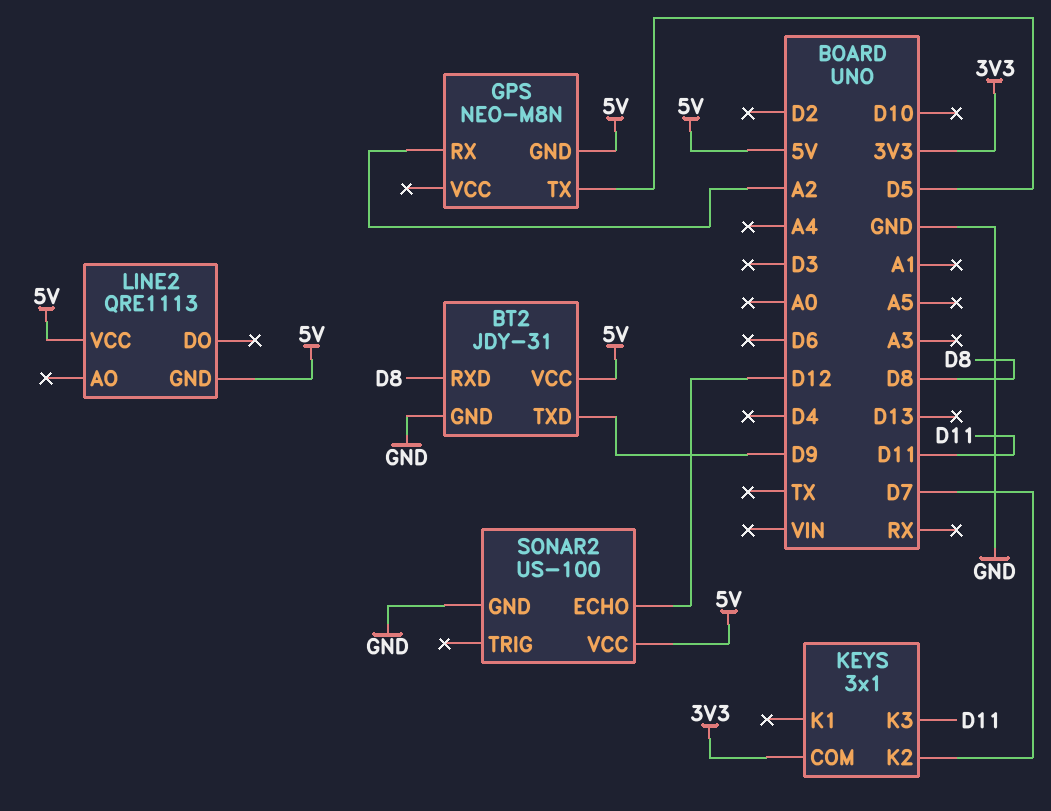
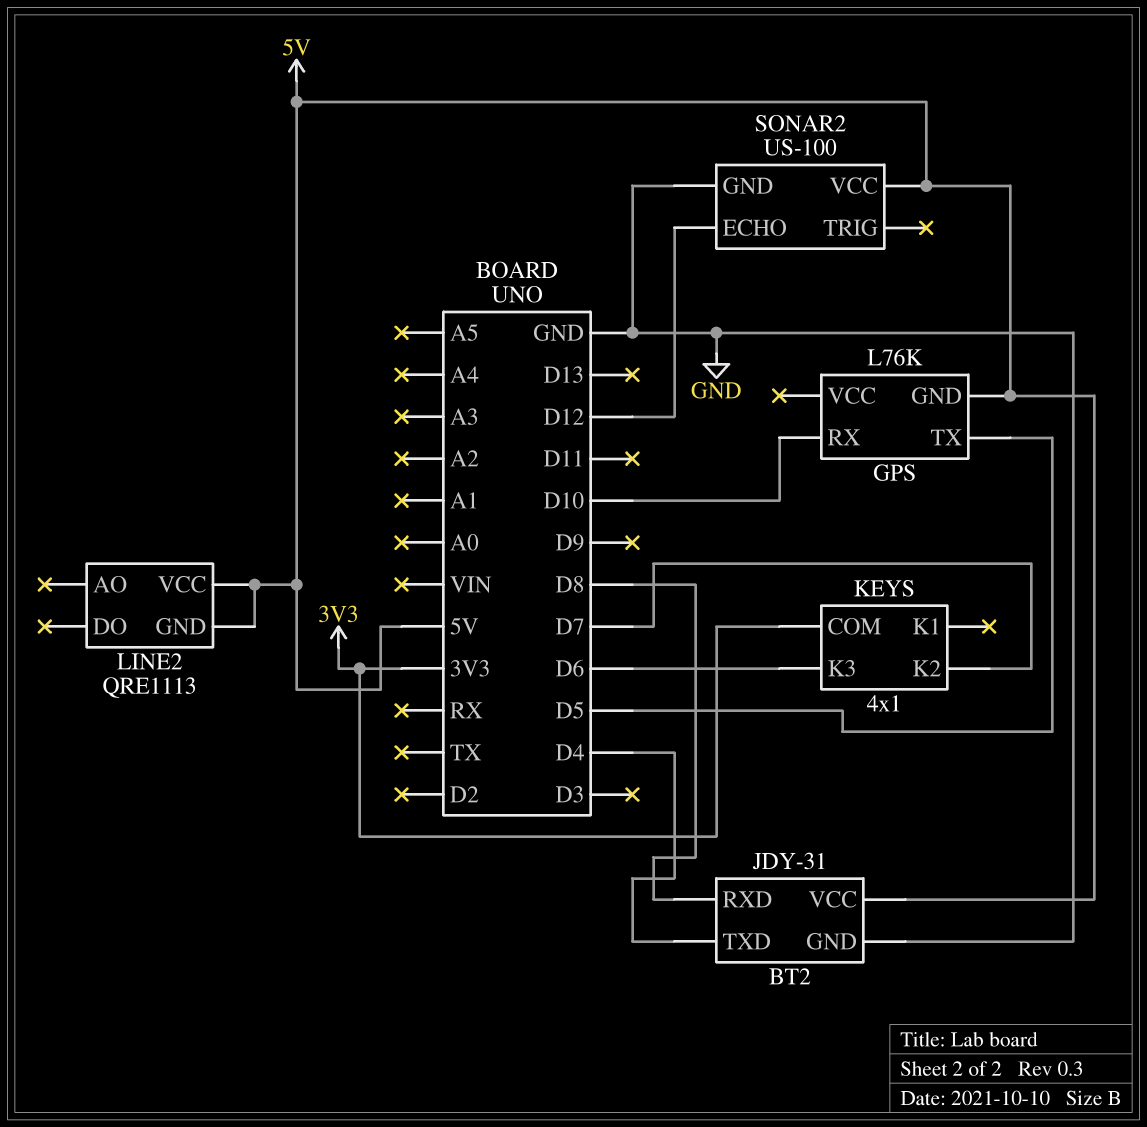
BT2 pin TXD: D9 -> D4
GPS: NEO-M8N -> L76K
GPS pin RX: A2 -> D10
KEYS: 3x1 -> 4x1
KEYS pin K3: D11 -> D6

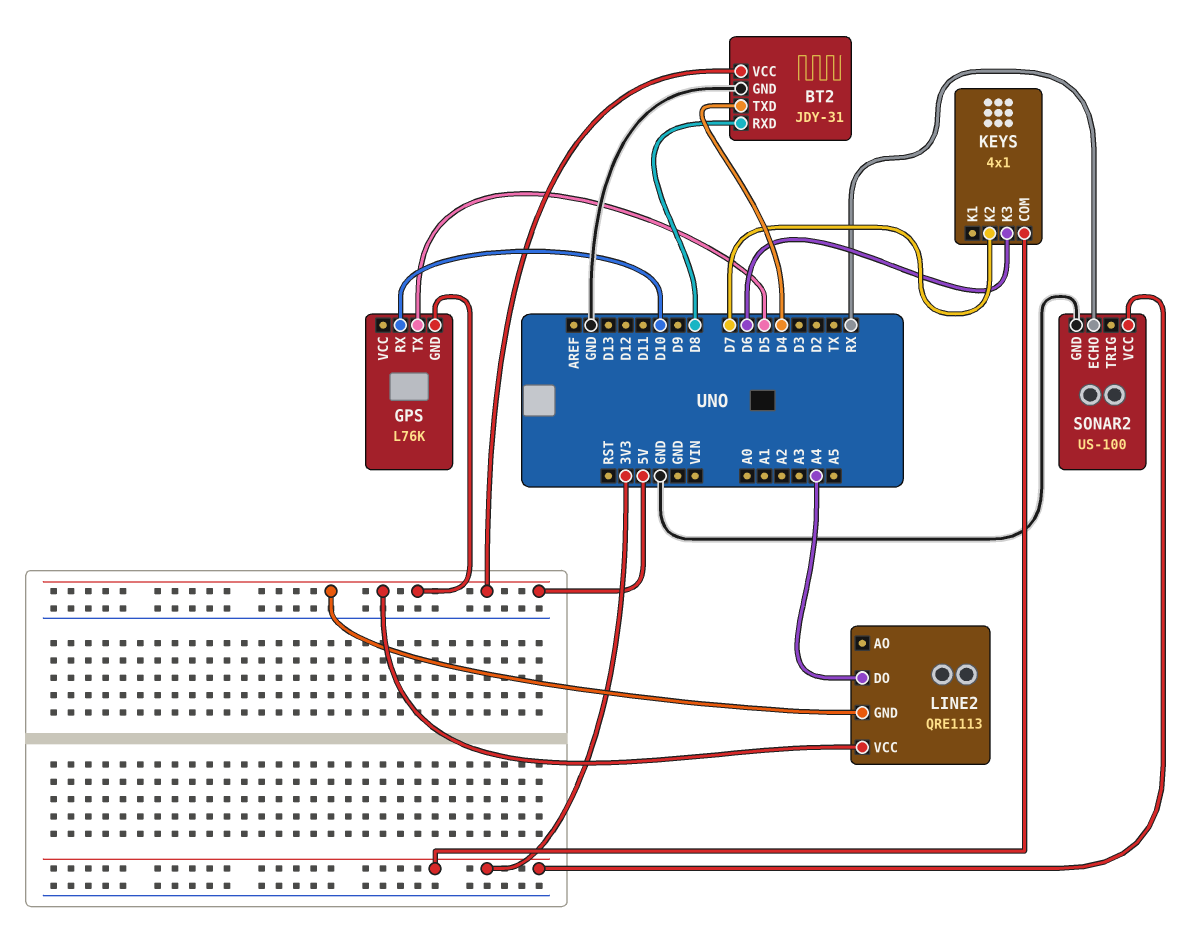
LINE2 pin DO: none -> A4
SONAR2 pin ECHO: D12 -> RX
SONAR2 pin VCC: 5V -> 3V3

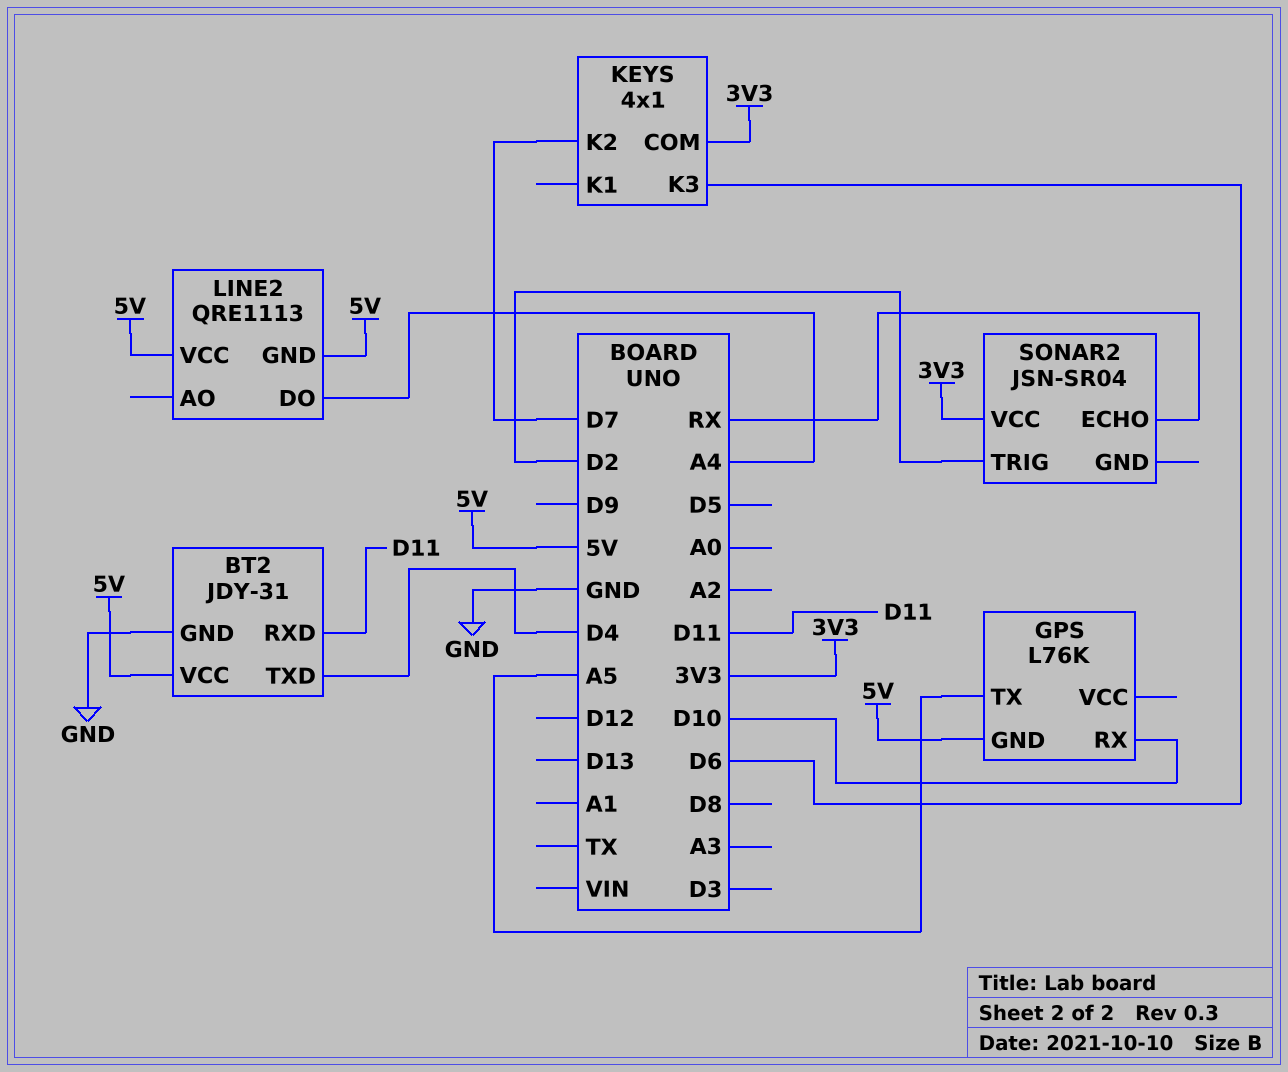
BT2 pin RXD: D8 -> D11
GPS pin TX: D5 -> A5
SONAR2: US-100 -> JSN-SR04
SONAR2 pin GND: GND -> none
SONAR2 pin TRIG: none -> D2

